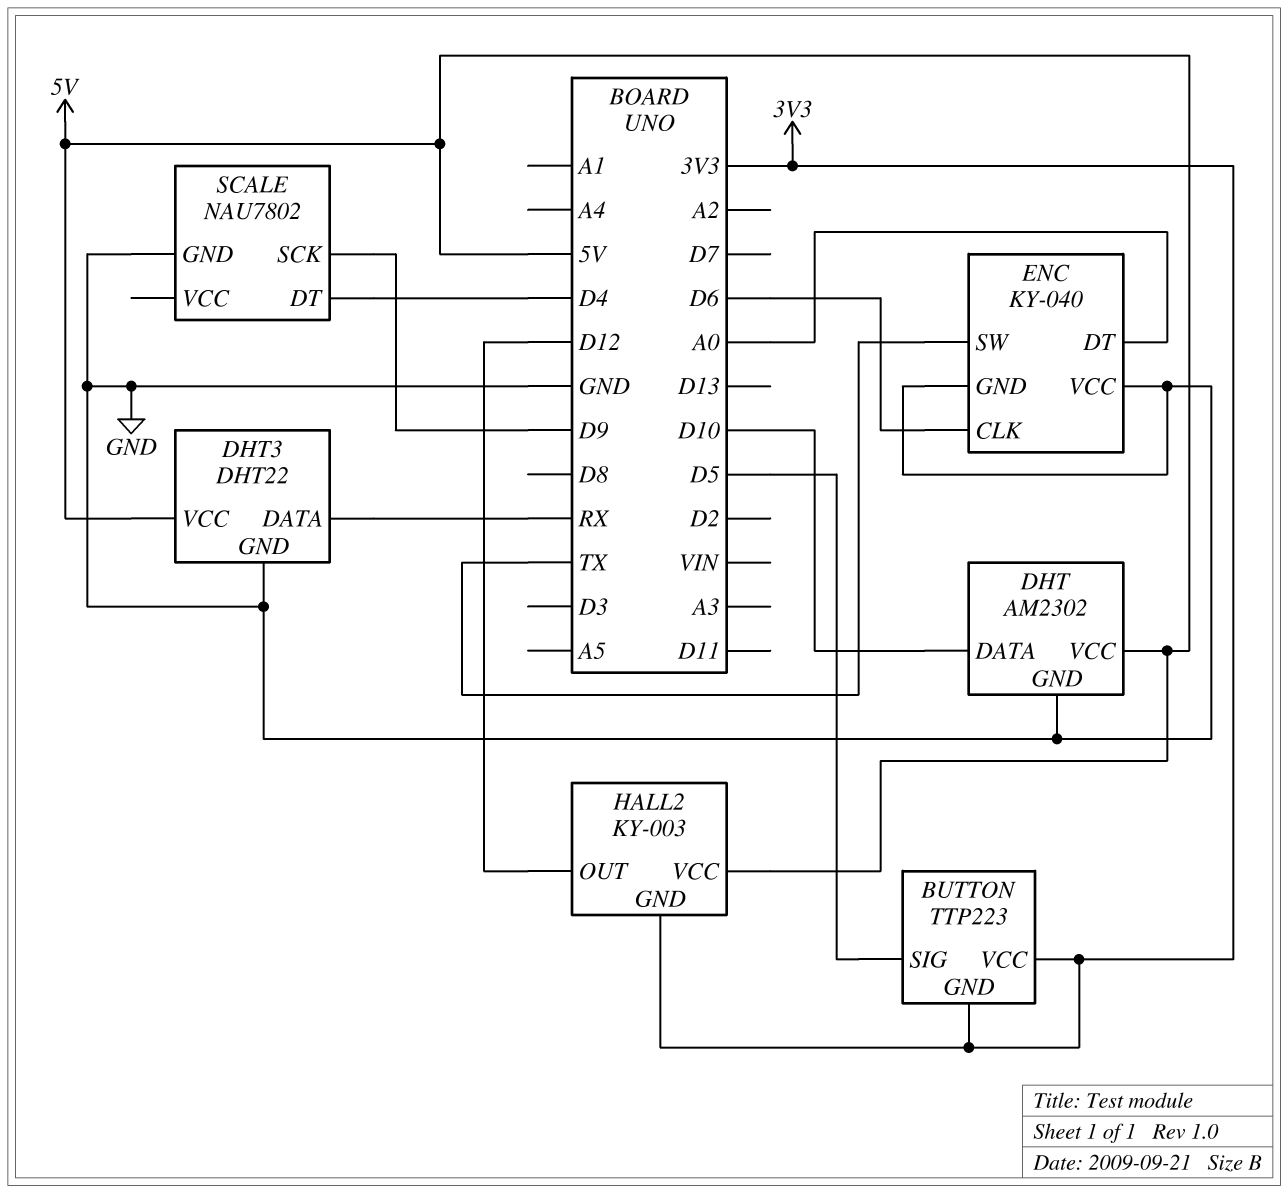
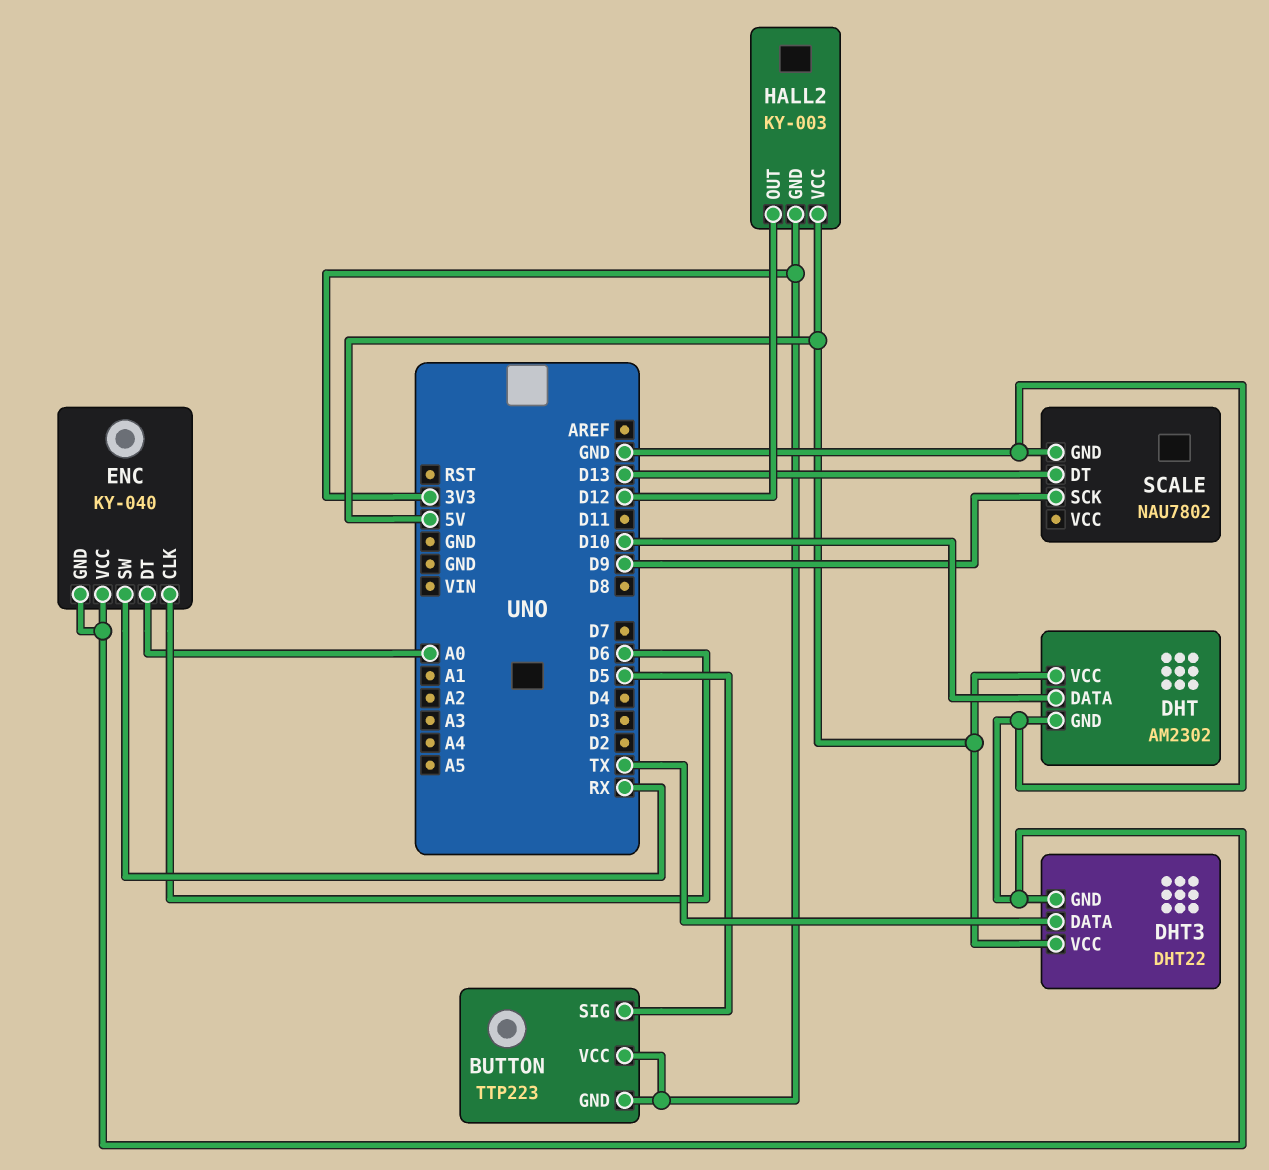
DHT3 pin DATA: RX -> TX
ENC pin SW: TX -> RX
SCALE pin DT: D4 -> D13

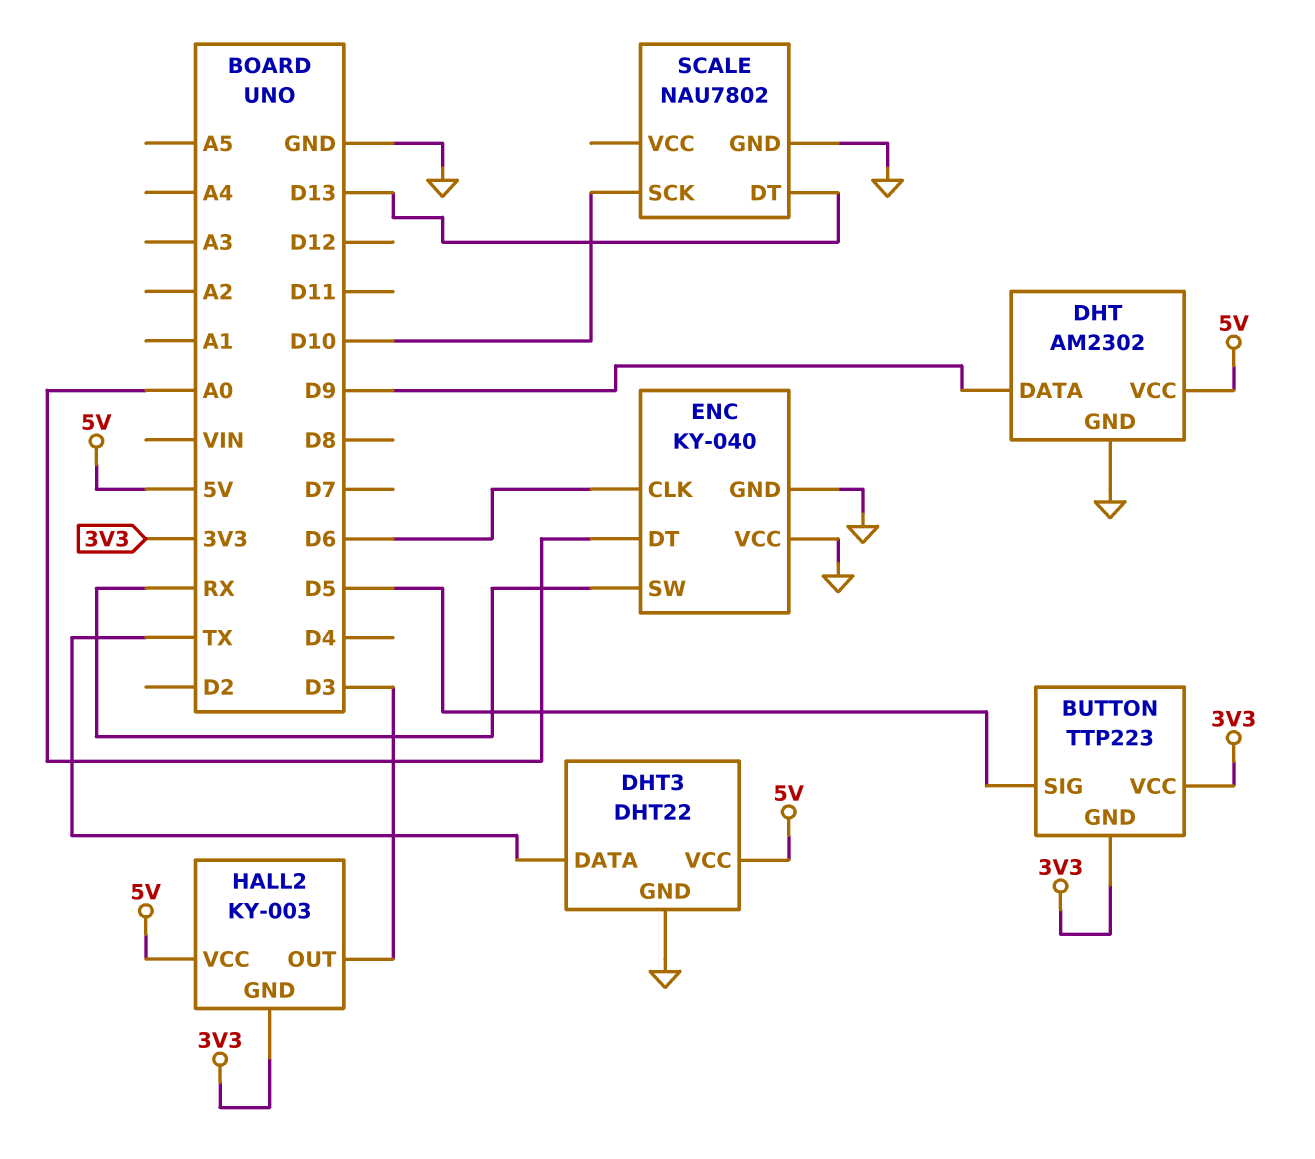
DHT pin DATA: D10 -> D9
HALL2 pin OUT: D12 -> D3
SCALE pin SCK: D9 -> D10

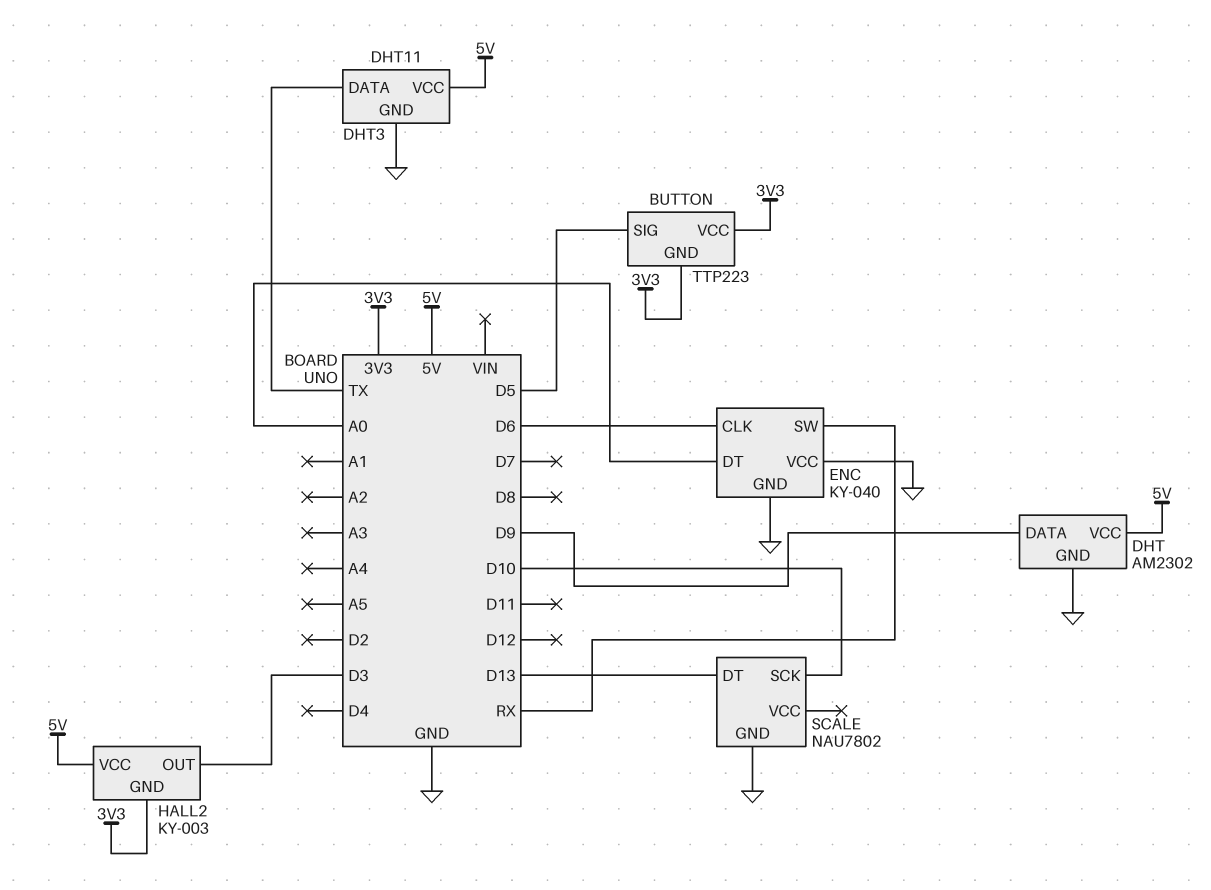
DHT3: DHT22 -> DHT11

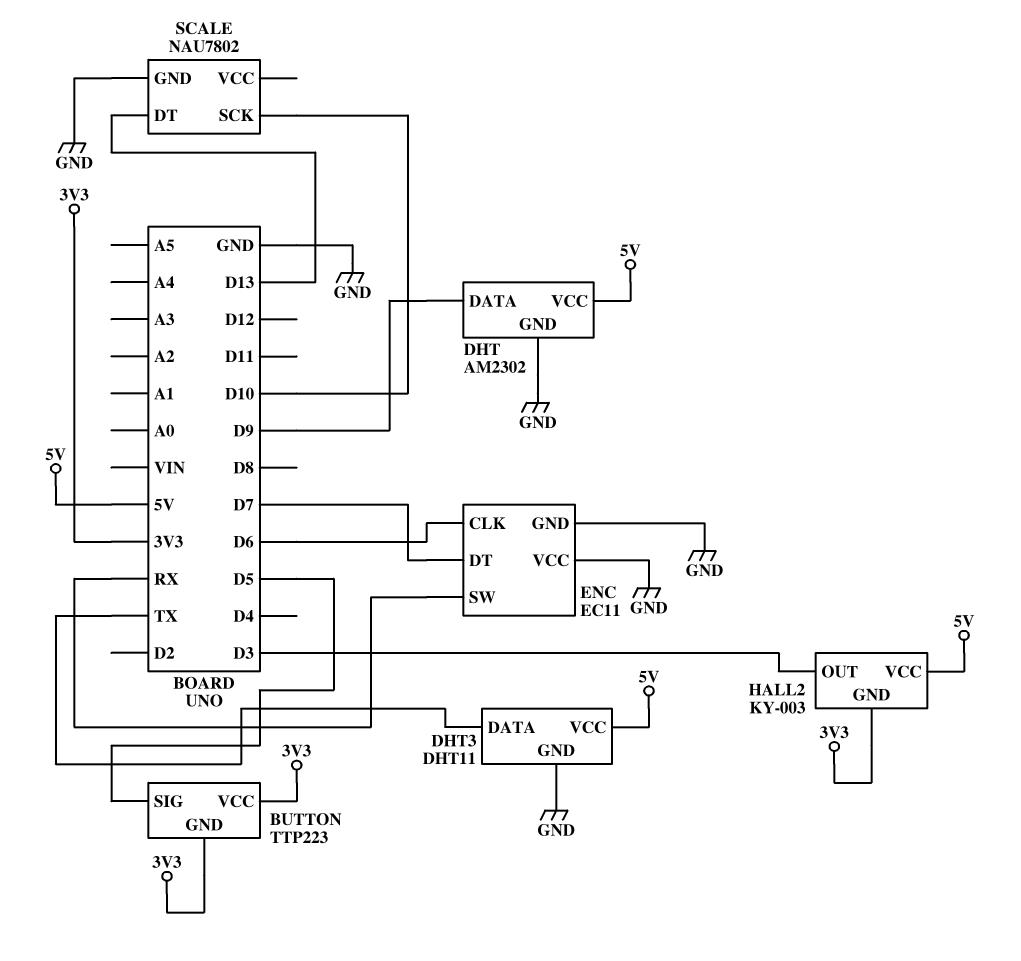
ENC: KY-040 -> EC11
ENC pin DT: A0 -> D7

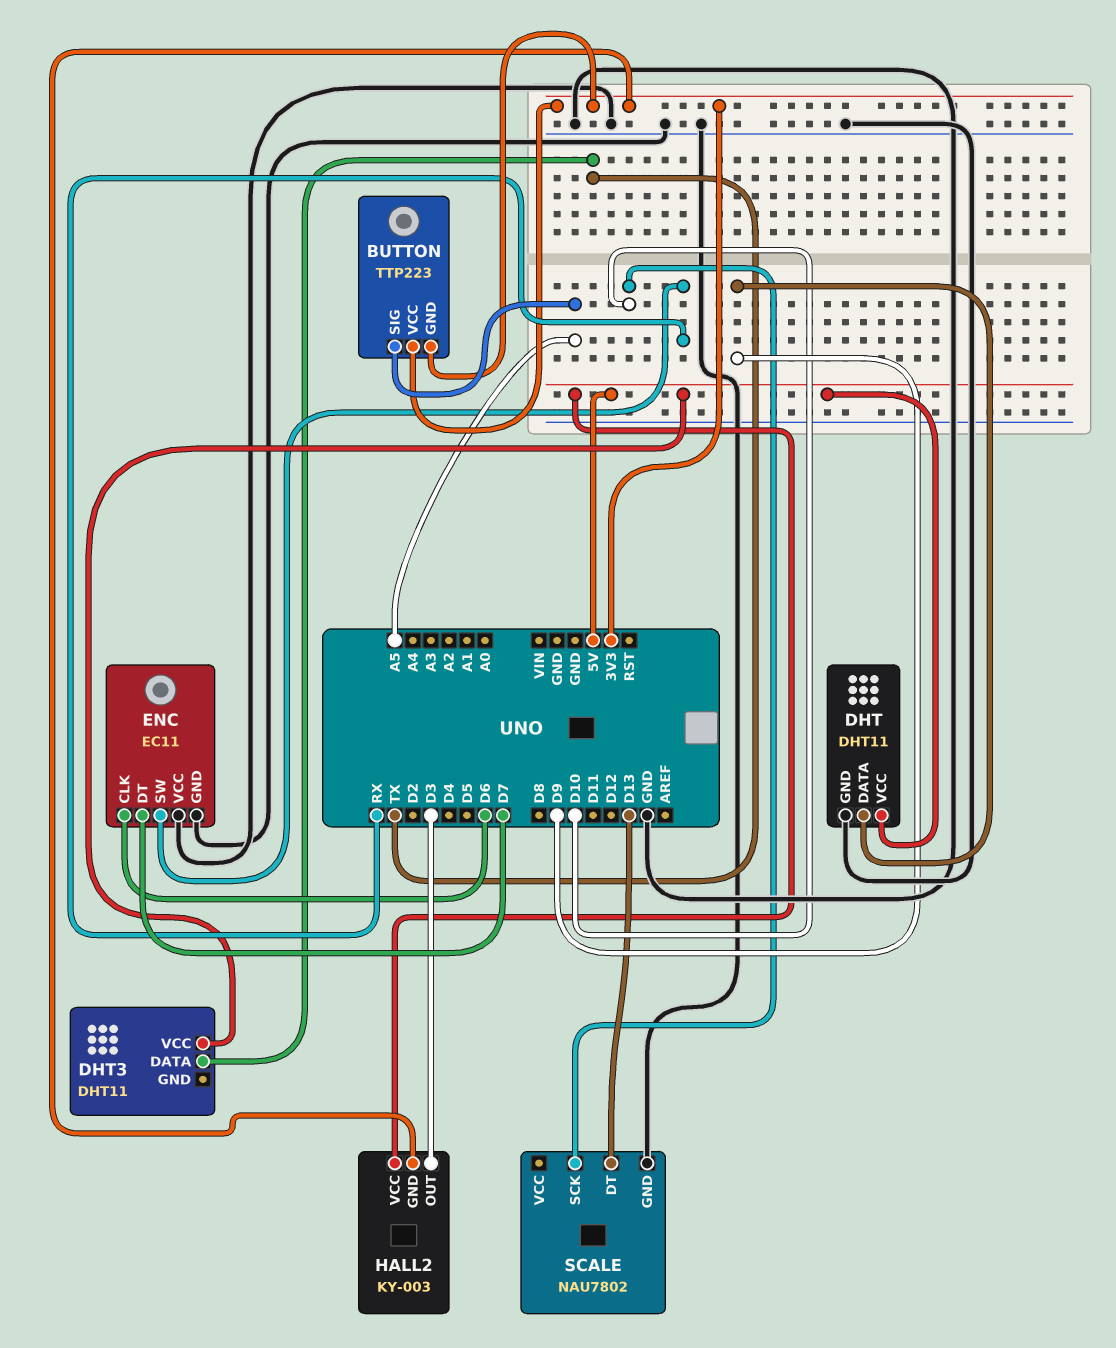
BUTTON pin SIG: D5 -> A5
DHT: AM2302 -> DHT11
DHT3 pin GND: GND -> none

